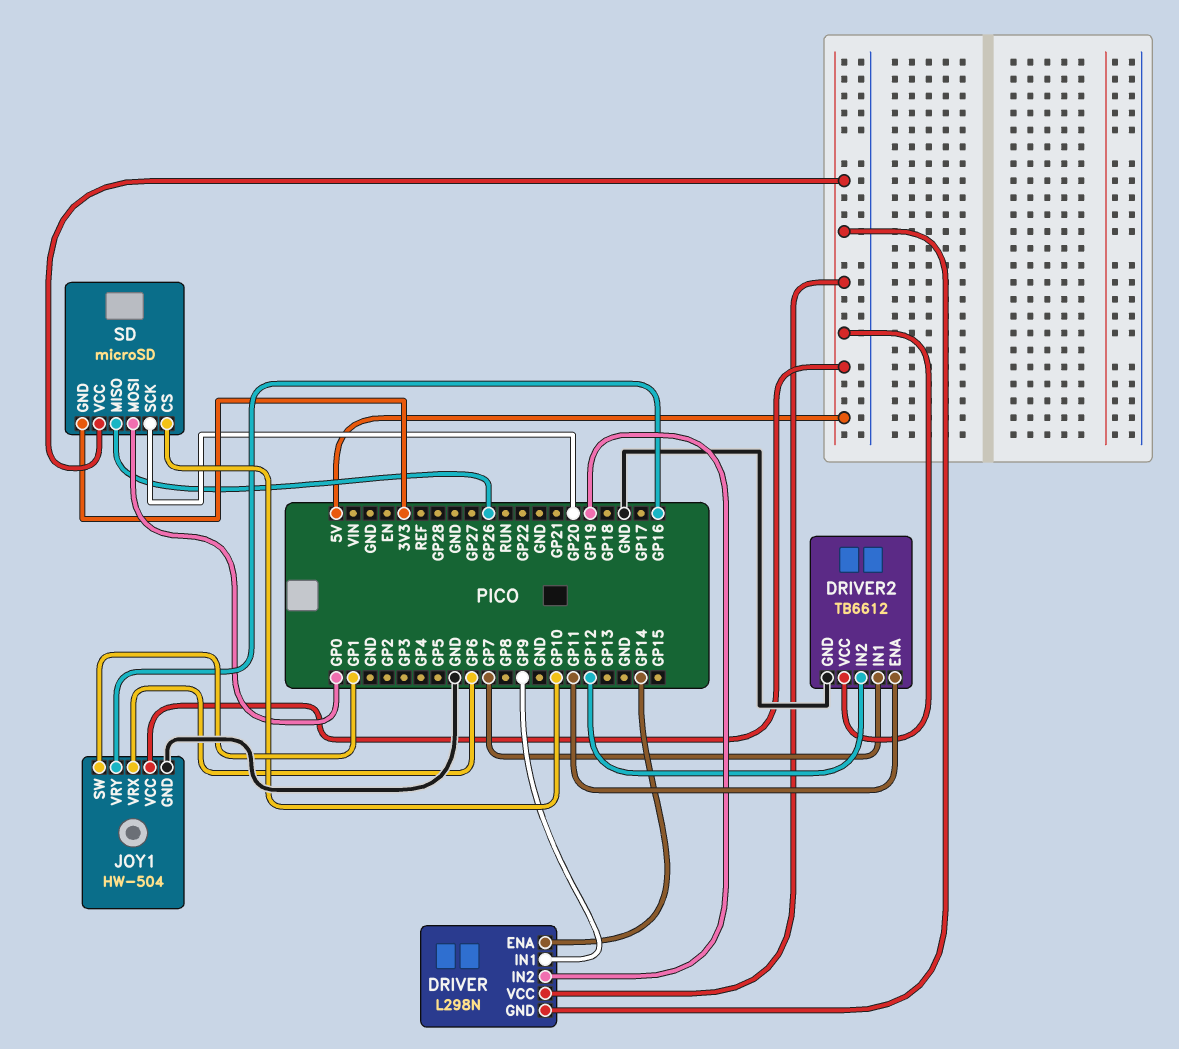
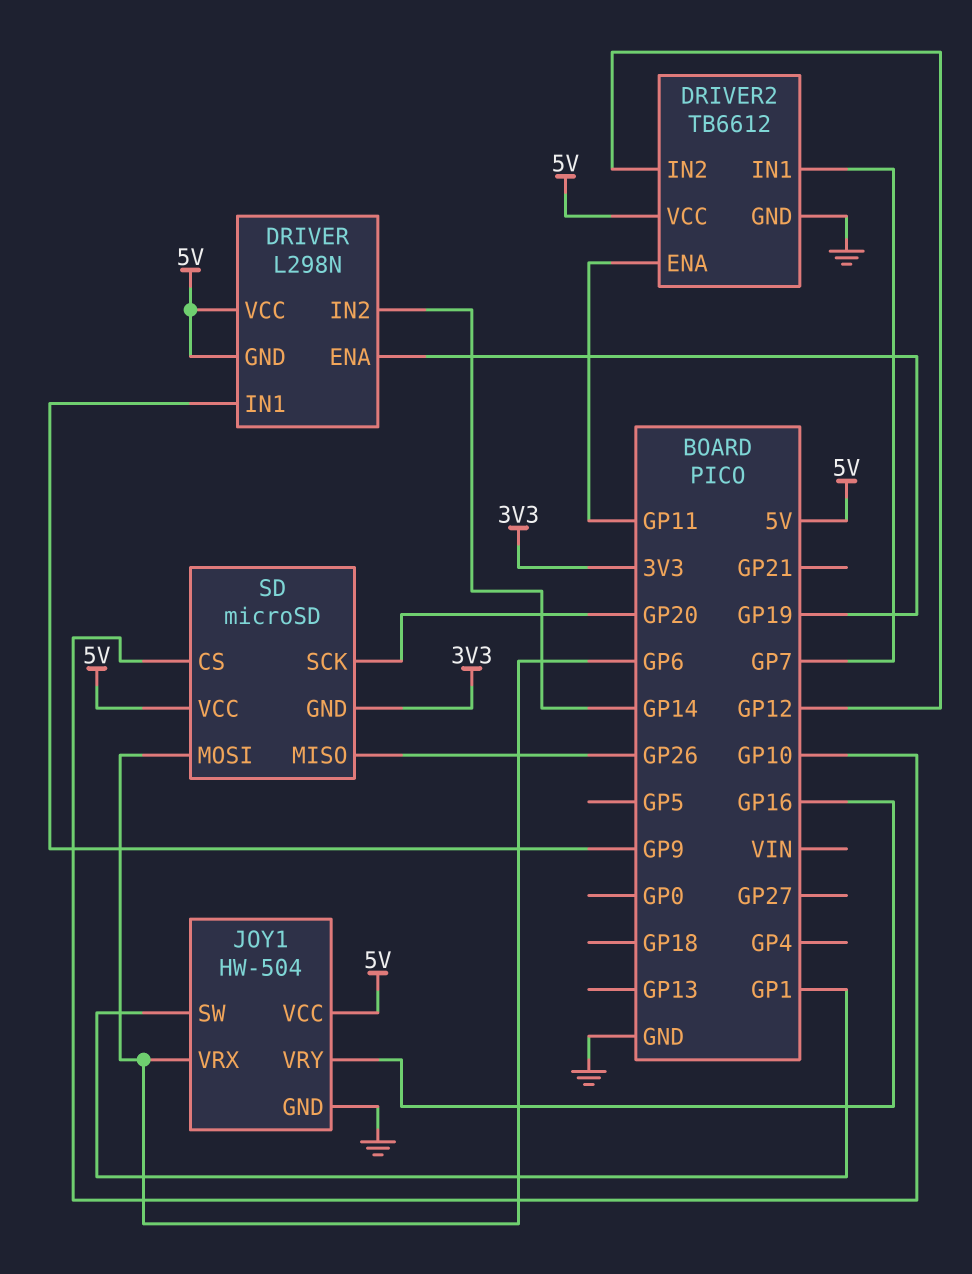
DRIVER pin ENA: GP14 -> GP19
DRIVER pin IN2: GP19 -> GP14
SD pin MOSI: GP0 -> GP6

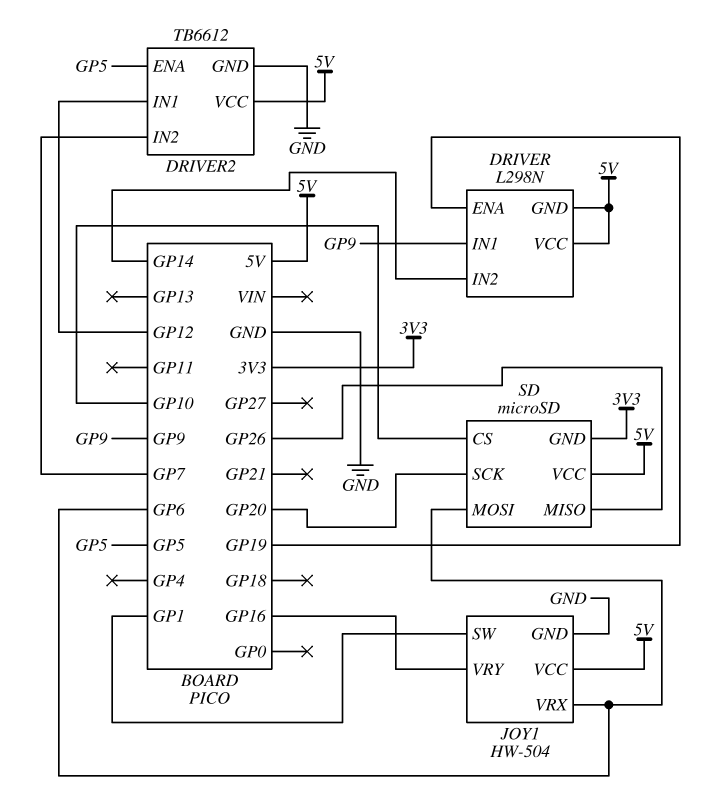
DRIVER2 pin ENA: GP11 -> GP5
DRIVER2 pin IN1: GP7 -> GP12
DRIVER2 pin IN2: GP12 -> GP7

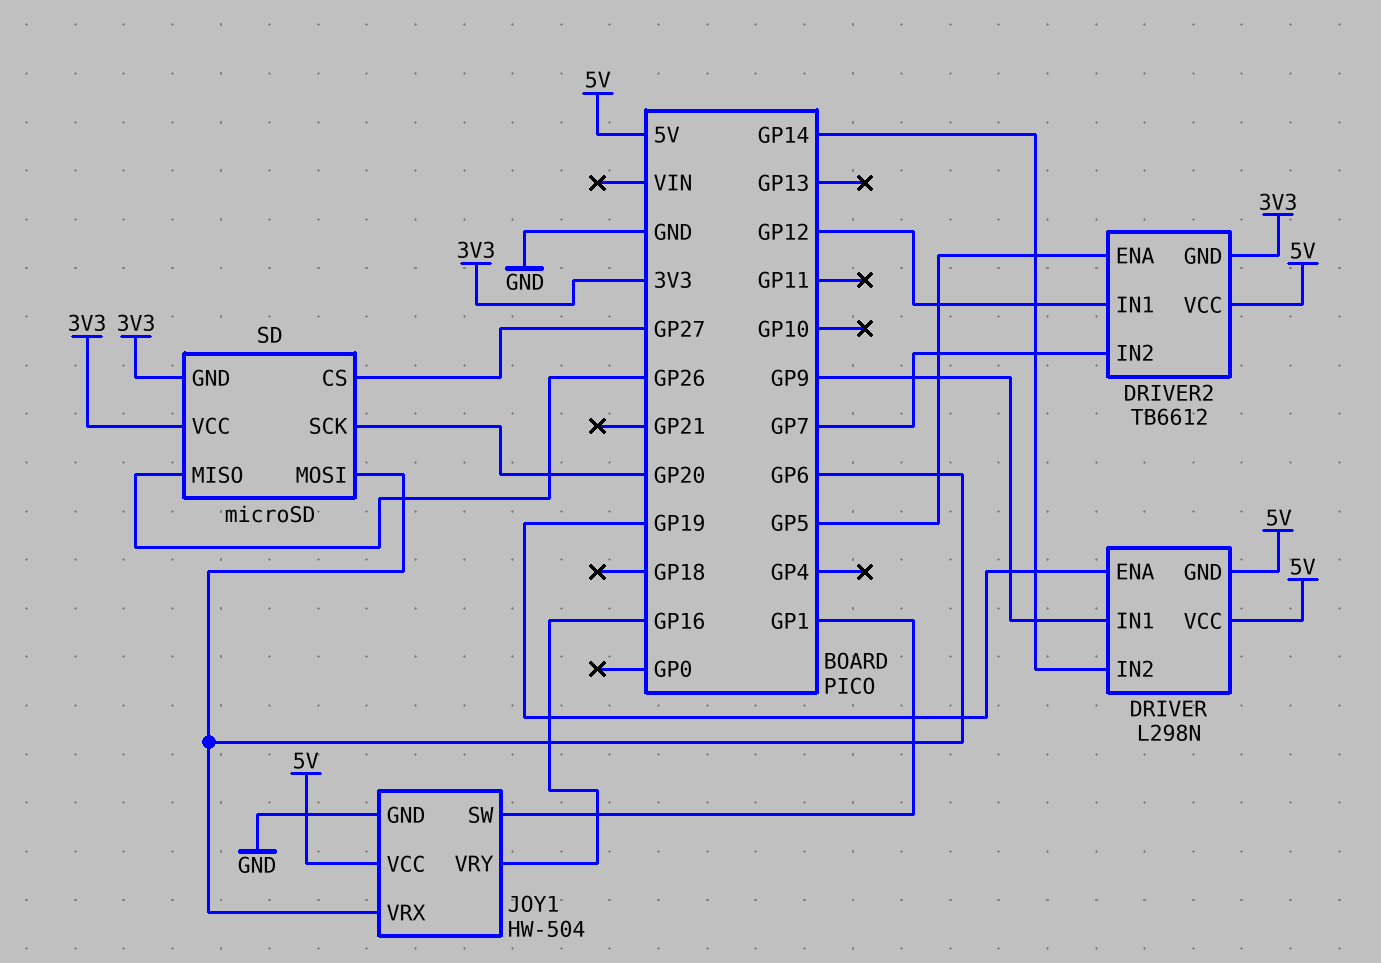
DRIVER2 pin GND: GND -> 3V3
SD pin CS: GP10 -> GP27
SD pin VCC: 5V -> 3V3

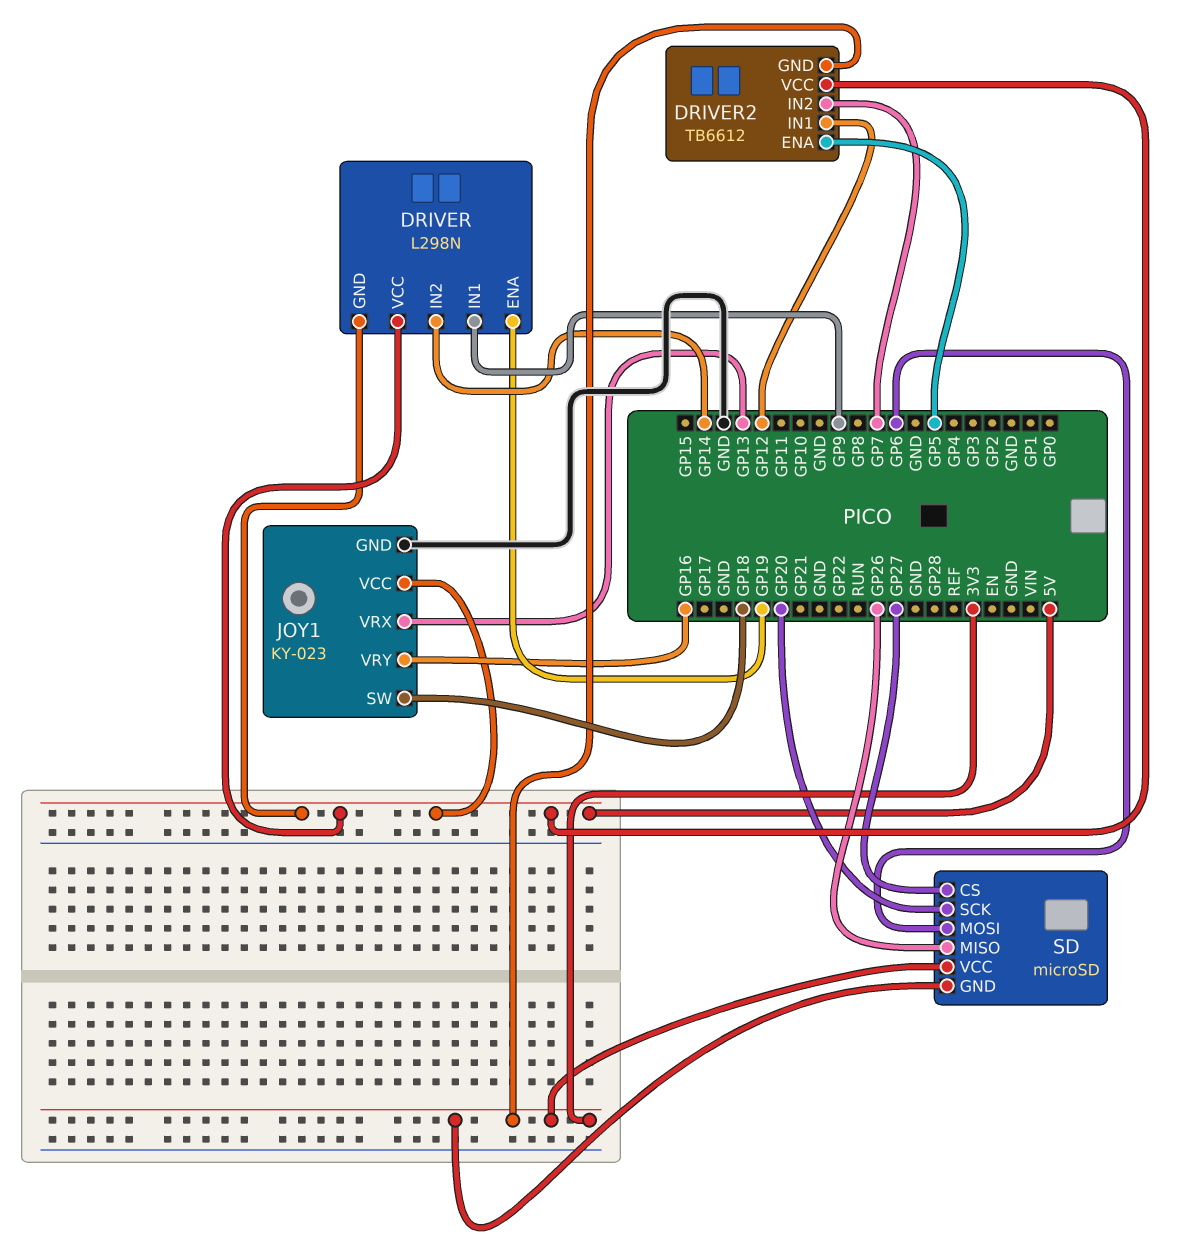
JOY1: HW-504 -> KY-023
JOY1 pin SW: GP1 -> GP18
JOY1 pin VRX: GP6 -> GP13

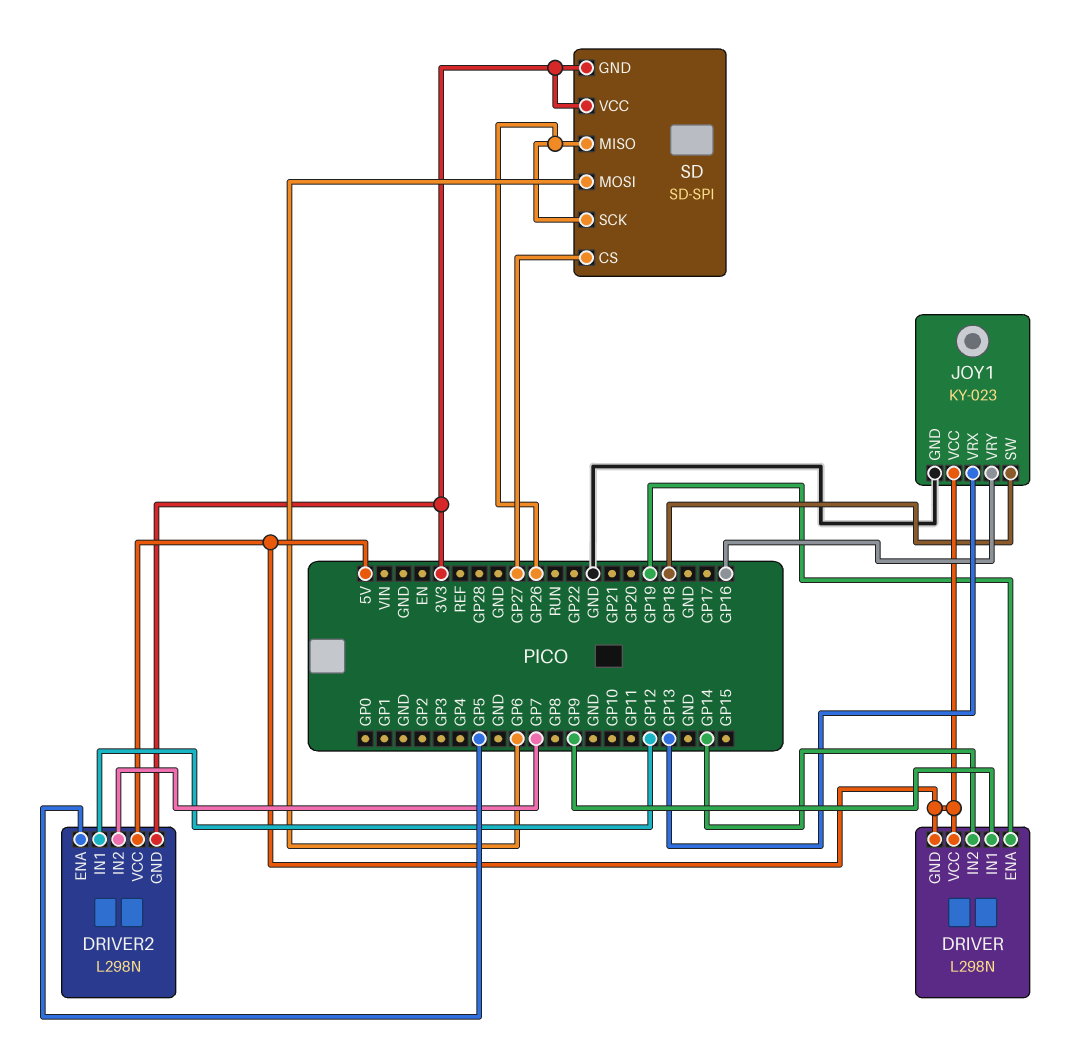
DRIVER2: TB6612 -> L298N
SD: microSD -> SD-SPI
SD pin SCK: GP20 -> GP26

